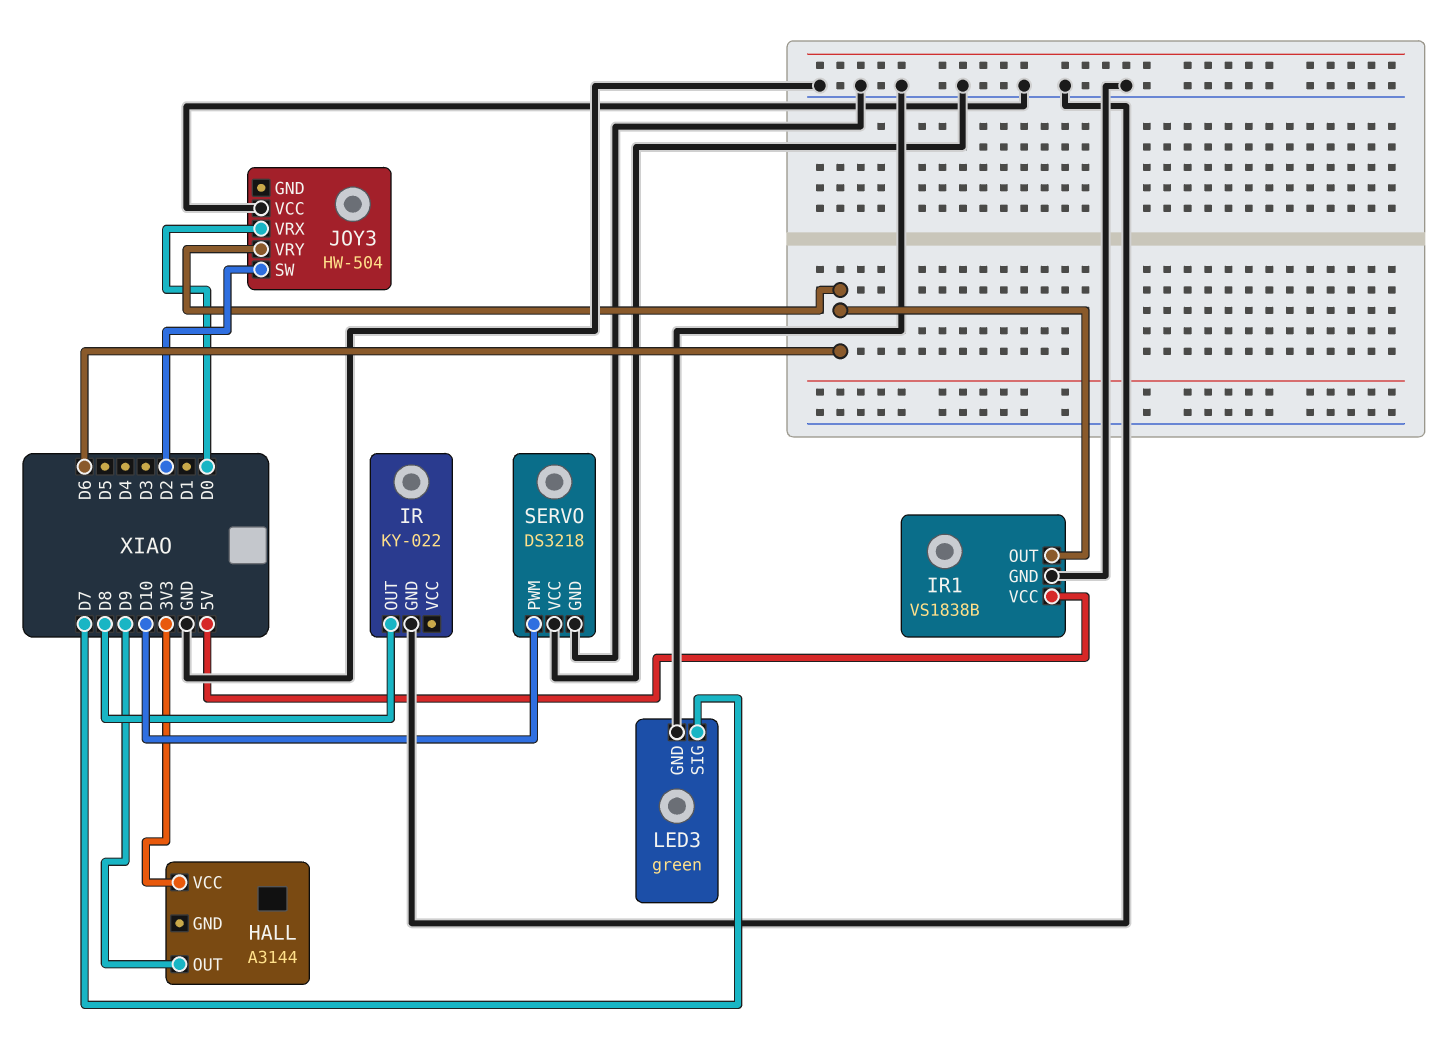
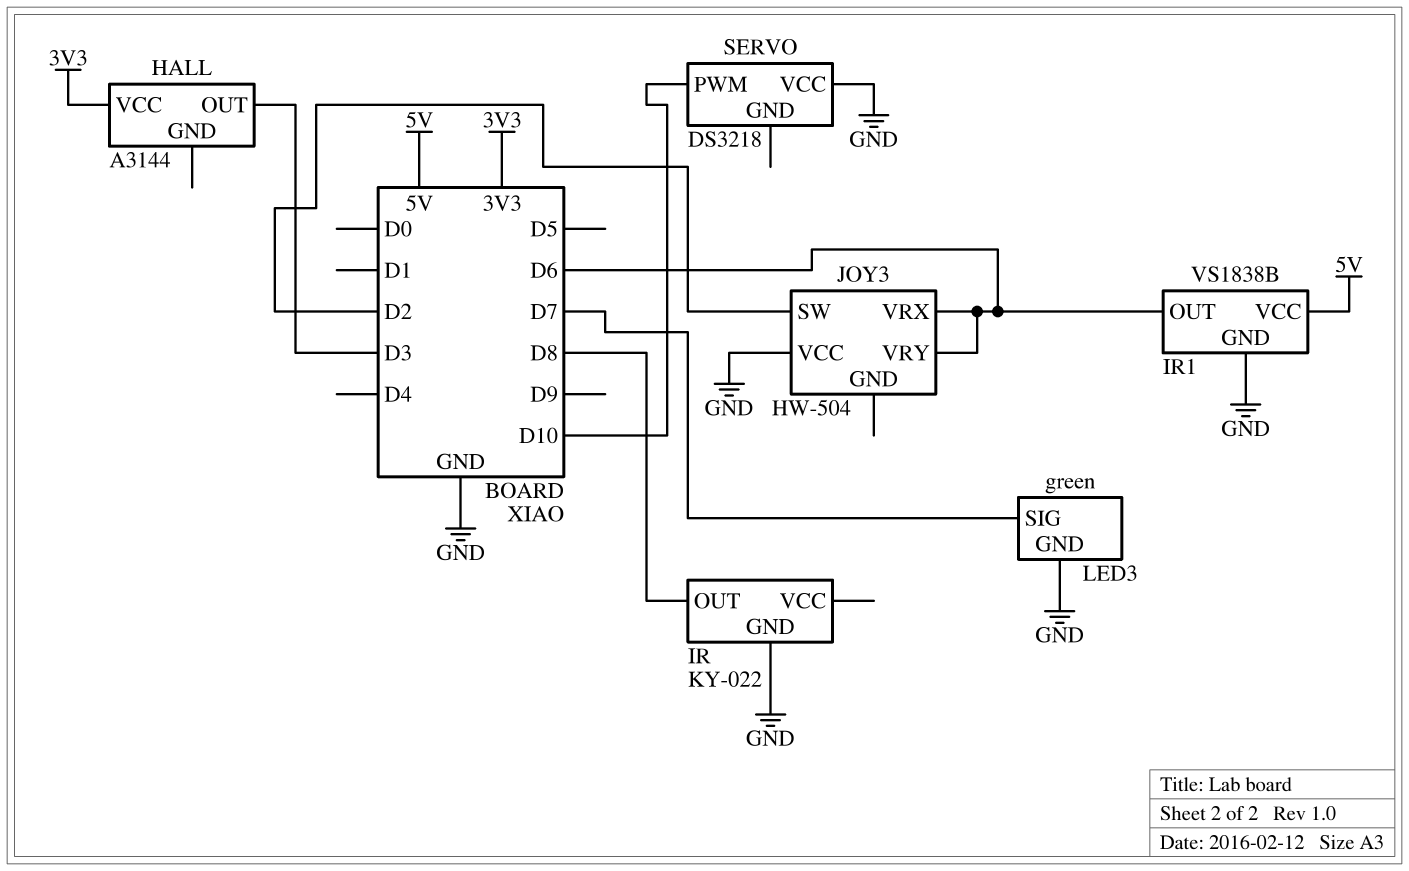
HALL pin OUT: D9 -> D3
JOY3 pin VRX: D0 -> D6
SERVO pin GND: GND -> none

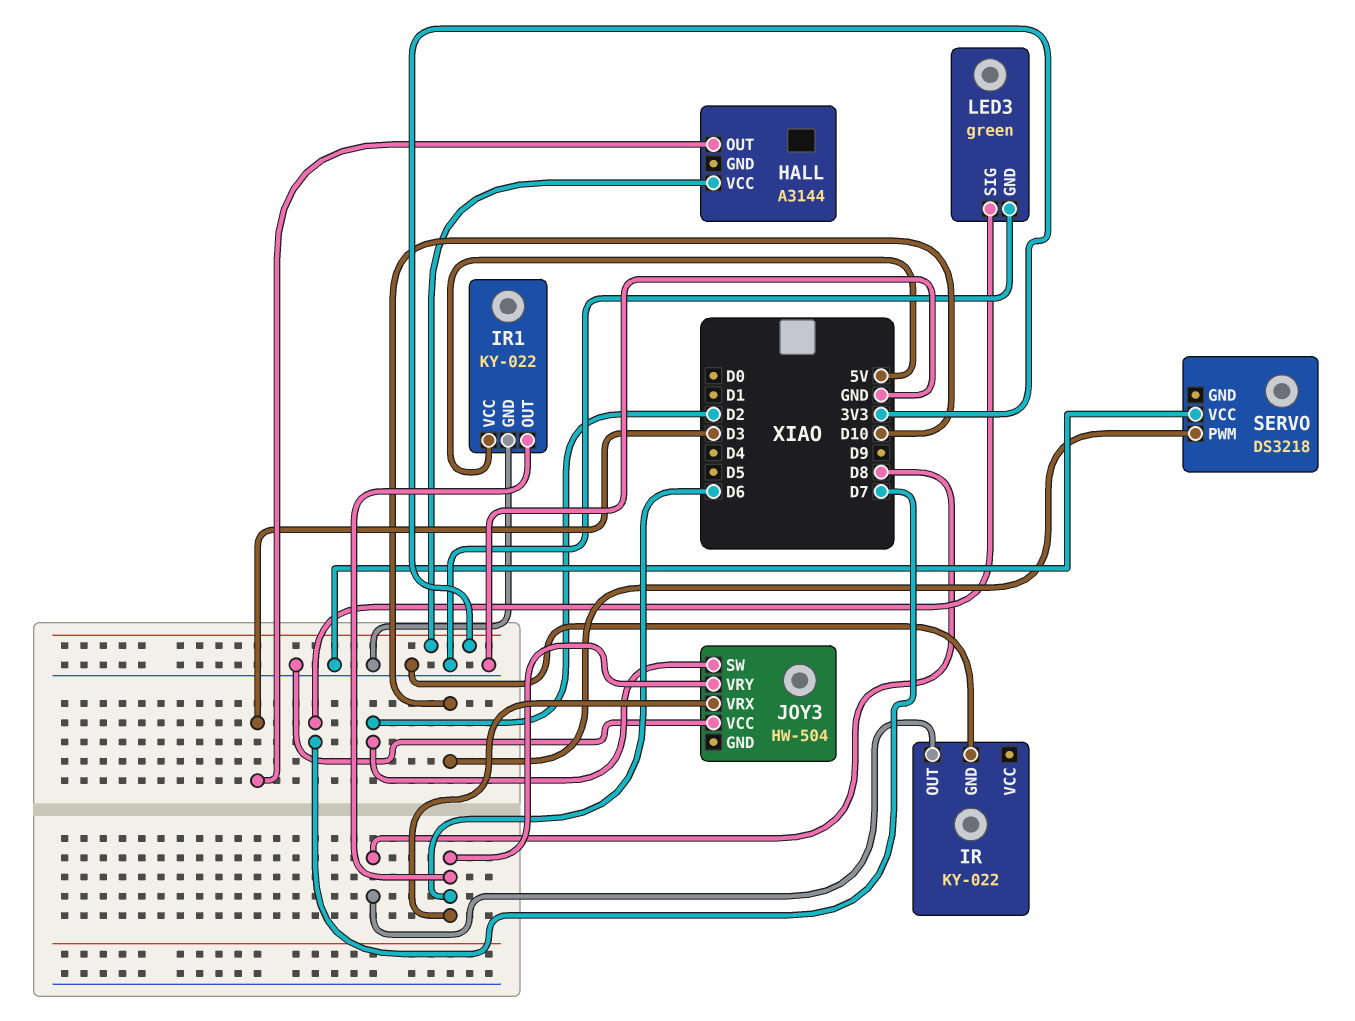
IR1: VS1838B -> KY-022

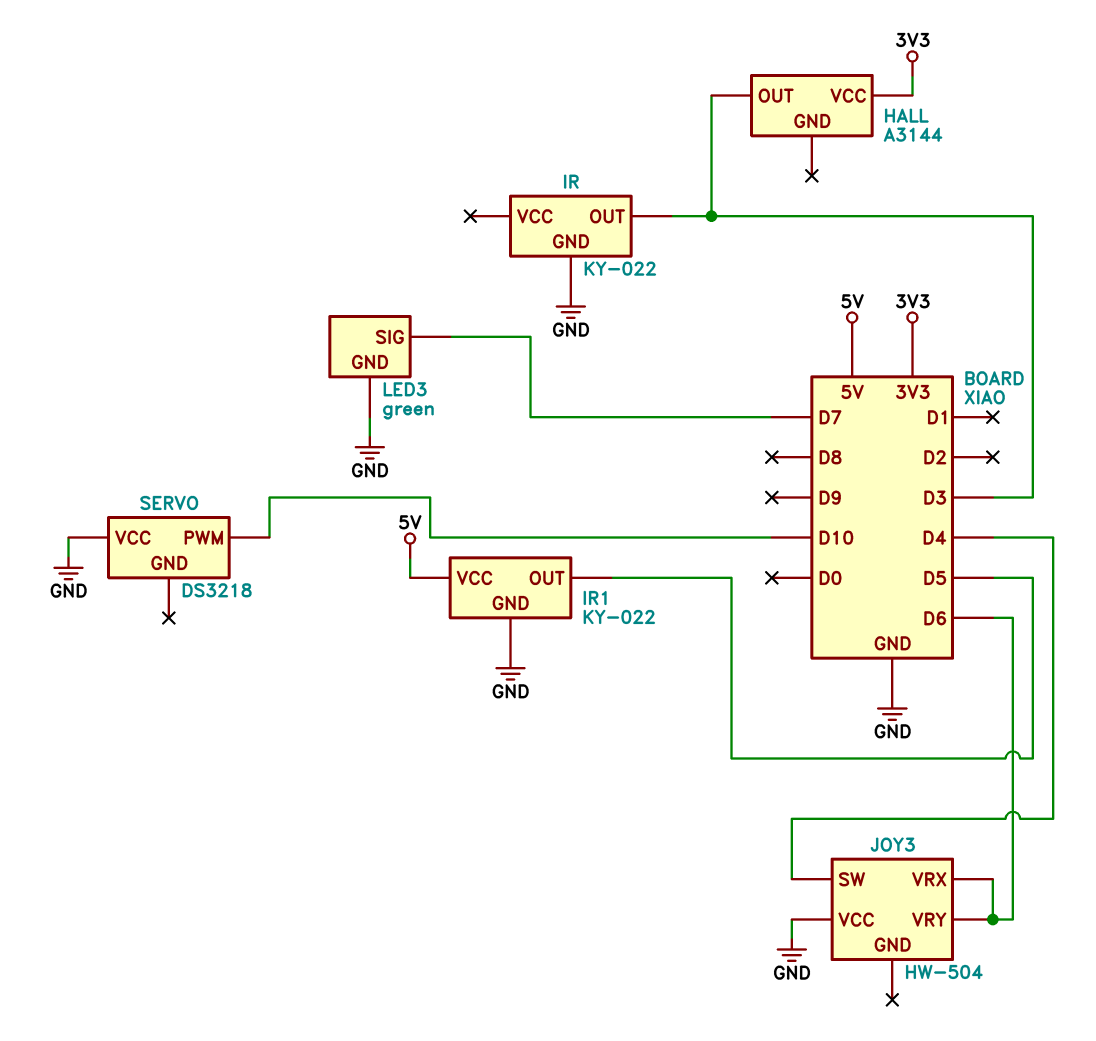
IR pin OUT: D8 -> D3
IR1 pin OUT: D6 -> D5
JOY3 pin SW: D2 -> D4

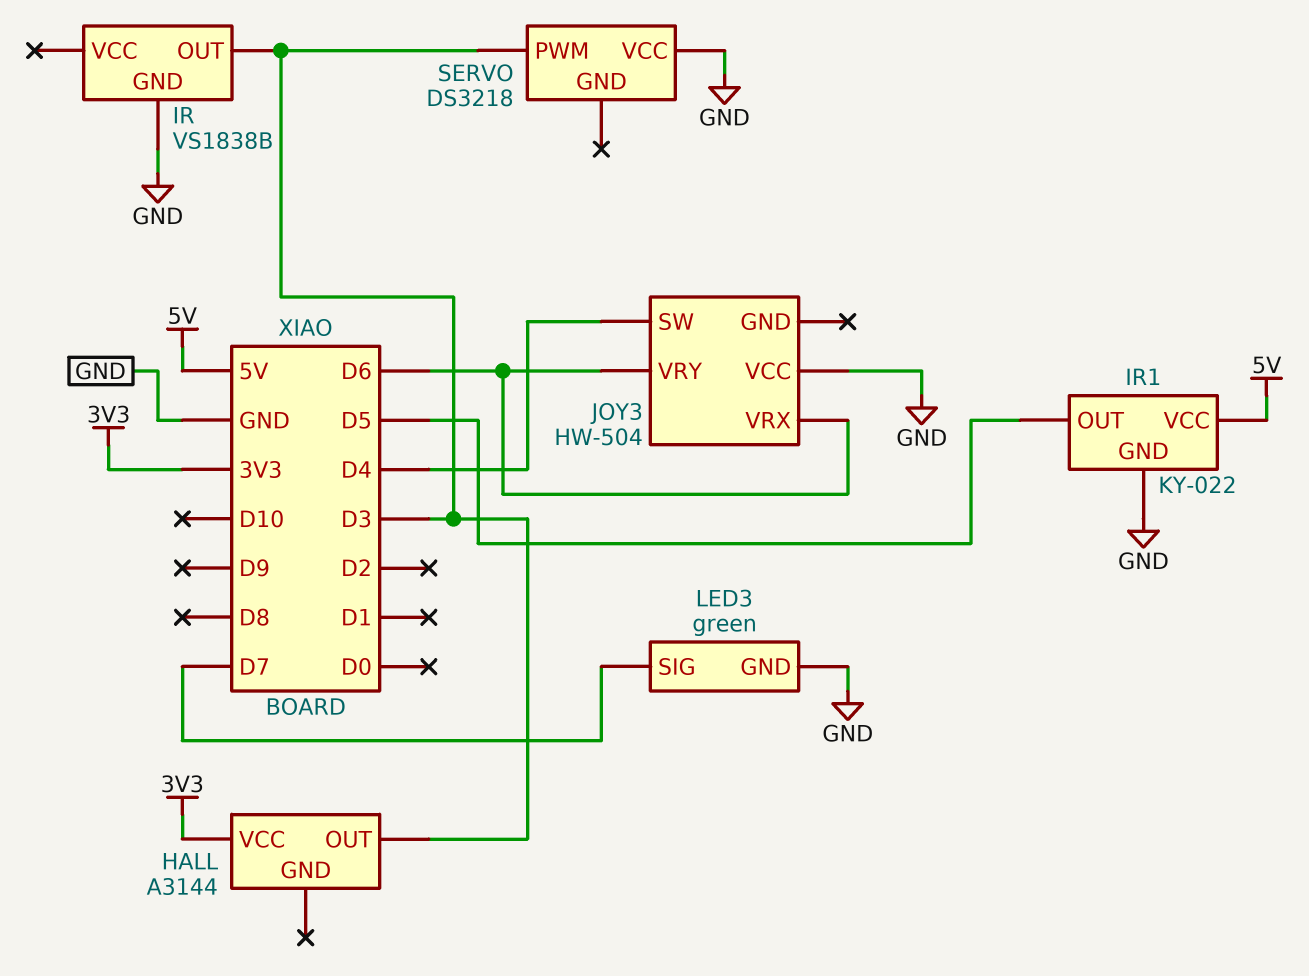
IR: KY-022 -> VS1838B
SERVO pin PWM: D10 -> D3

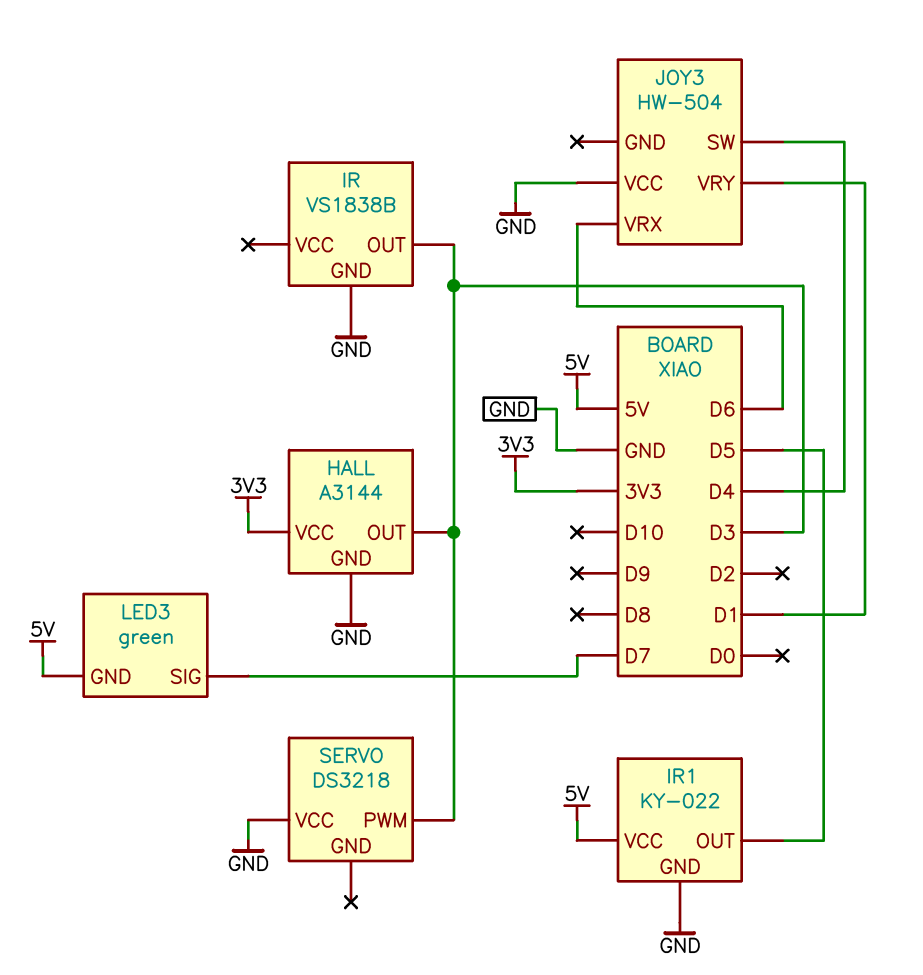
HALL pin GND: none -> GND
JOY3 pin VRY: D6 -> D1
LED3 pin GND: GND -> 5V

